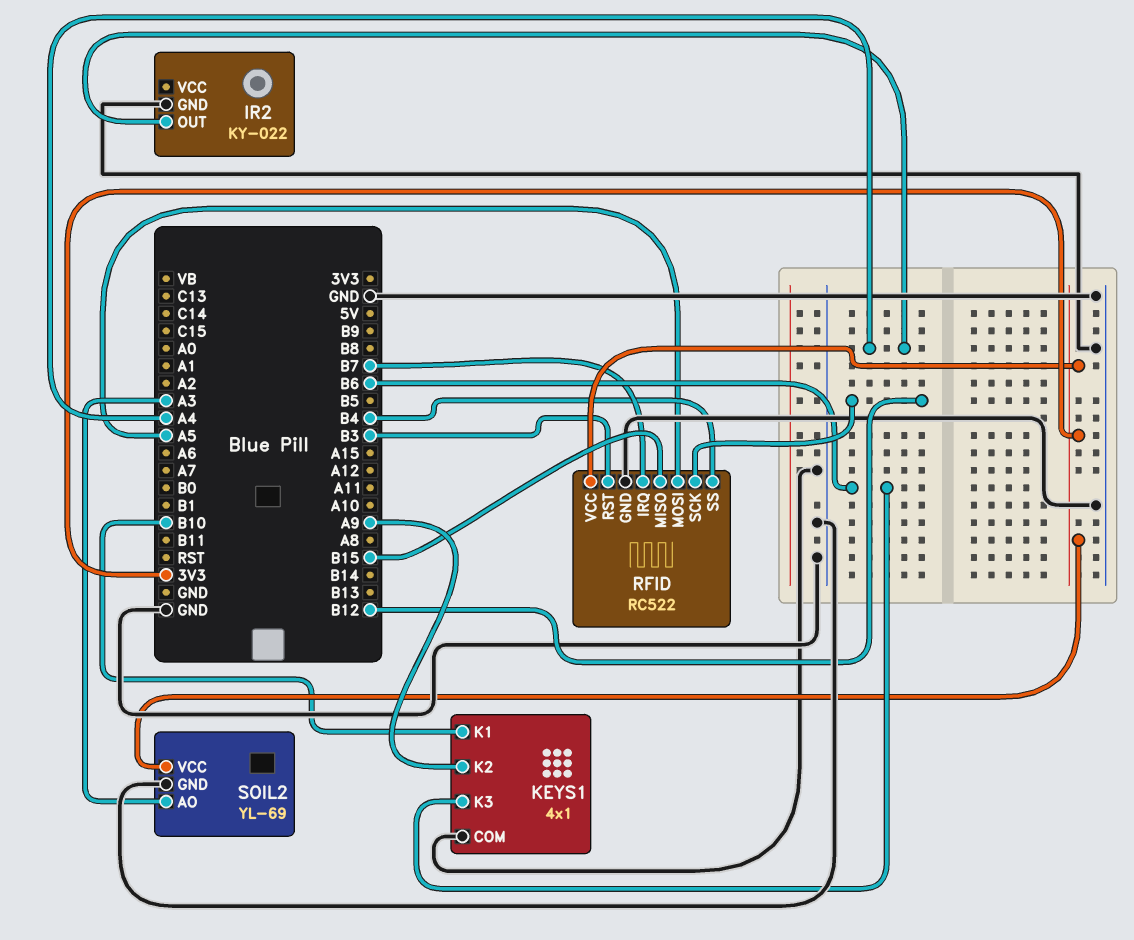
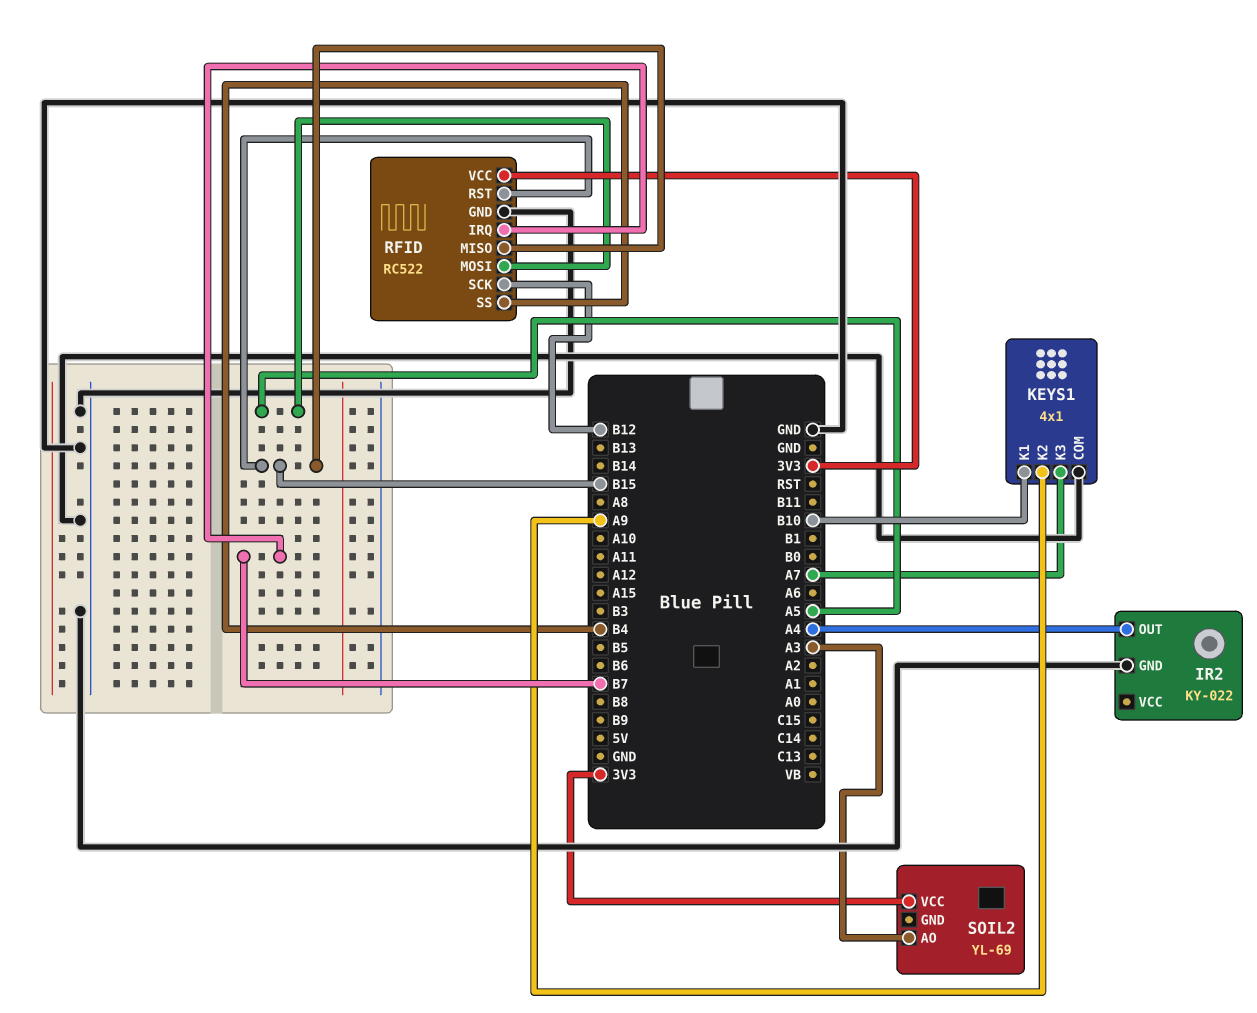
KEYS1 pin K3: B6 -> A7
RFID pin RST: B3 -> B15
SOIL2 pin GND: GND -> none

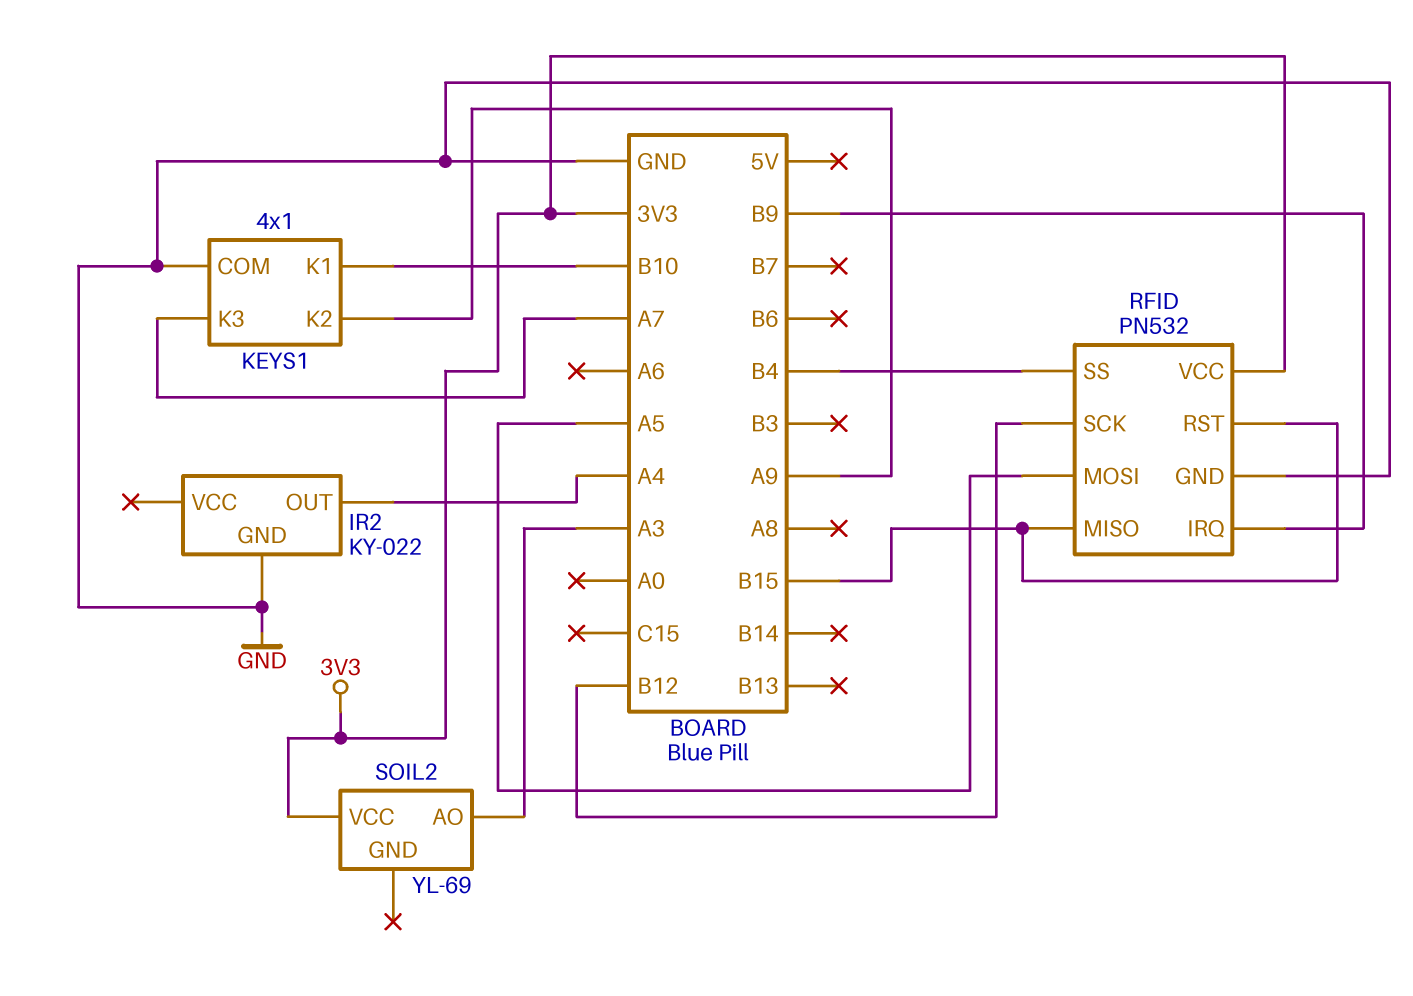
RFID: RC522 -> PN532
RFID pin IRQ: B7 -> B9

